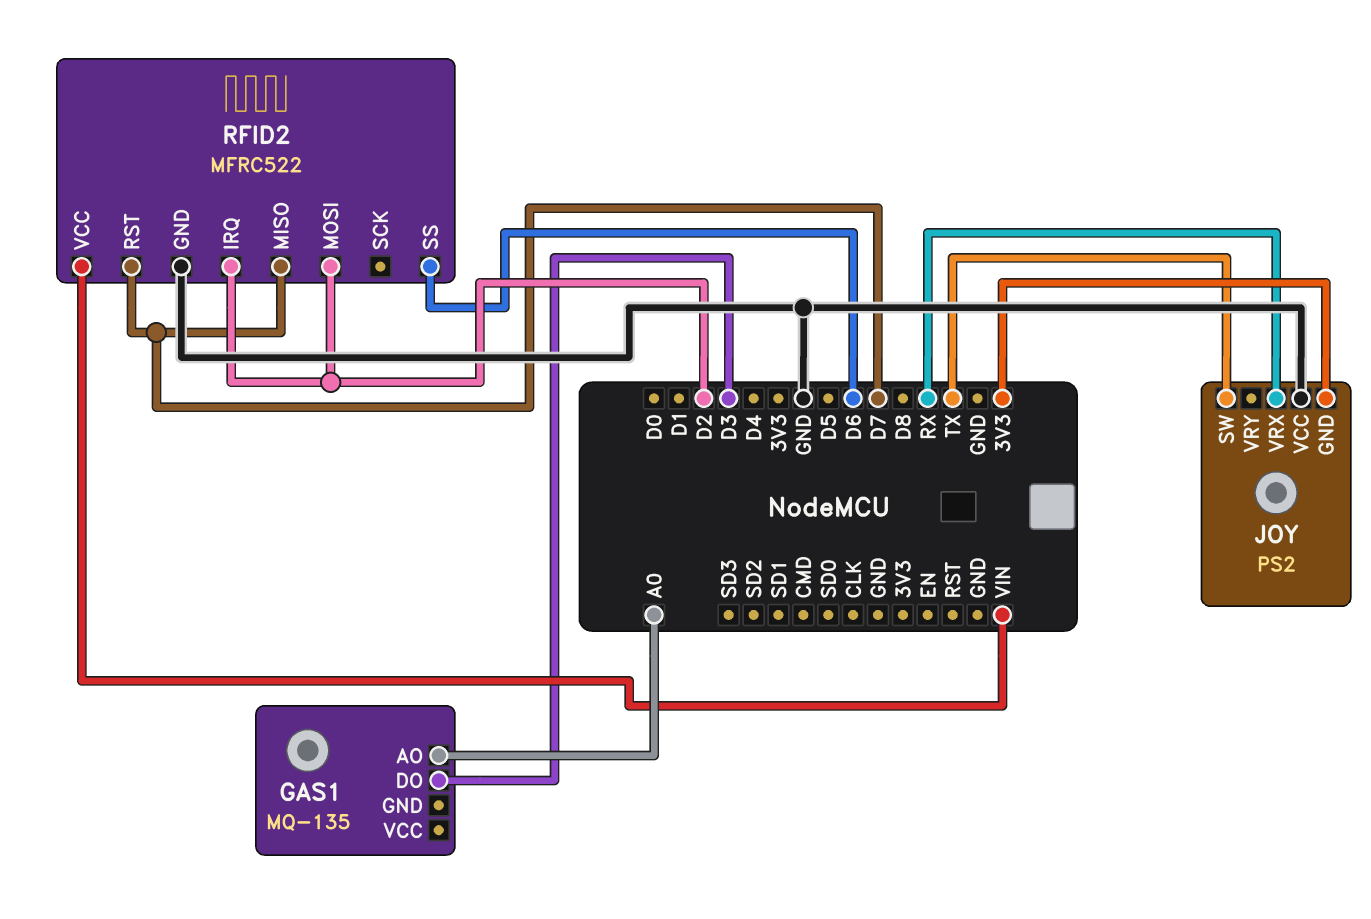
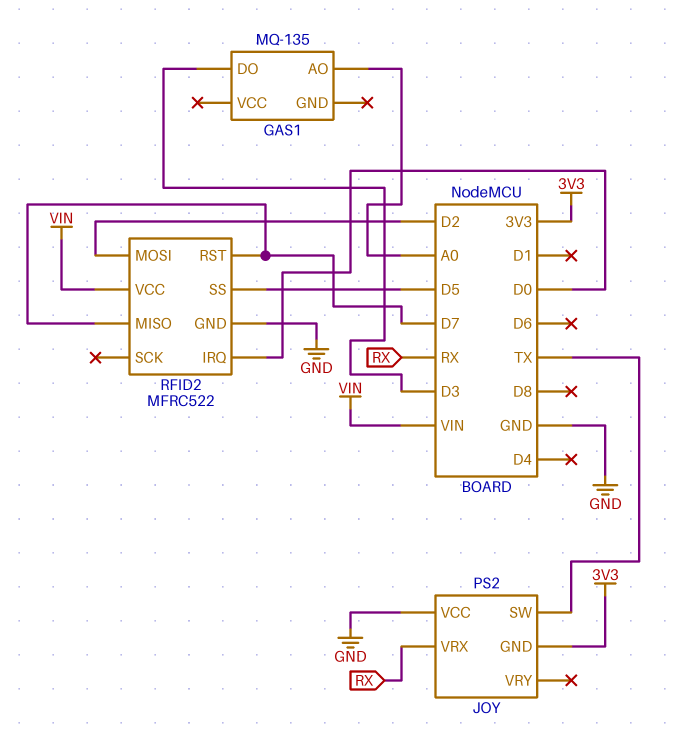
RFID2 pin IRQ: D2 -> D0
RFID2 pin SS: D6 -> D5

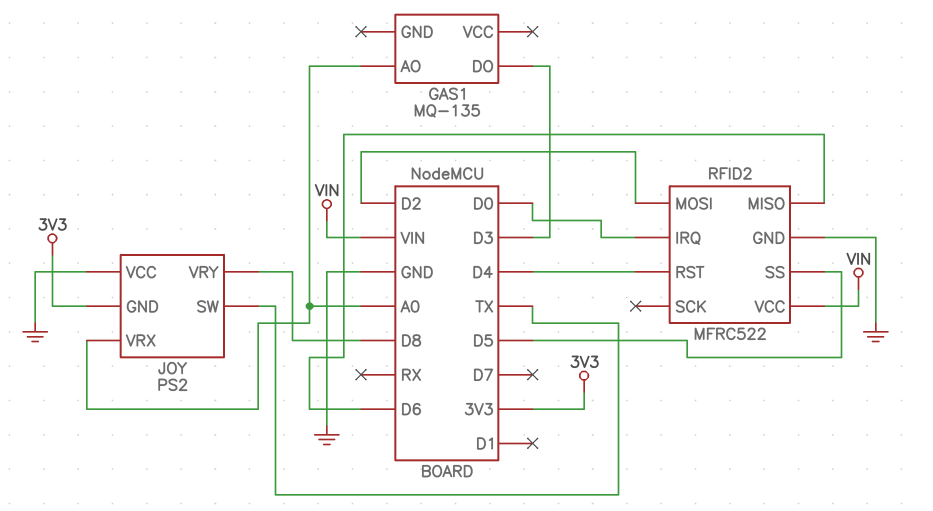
JOY pin VRX: RX -> A0
JOY pin VRY: none -> D8
RFID2 pin MISO: D7 -> D6
RFID2 pin RST: D7 -> D4

